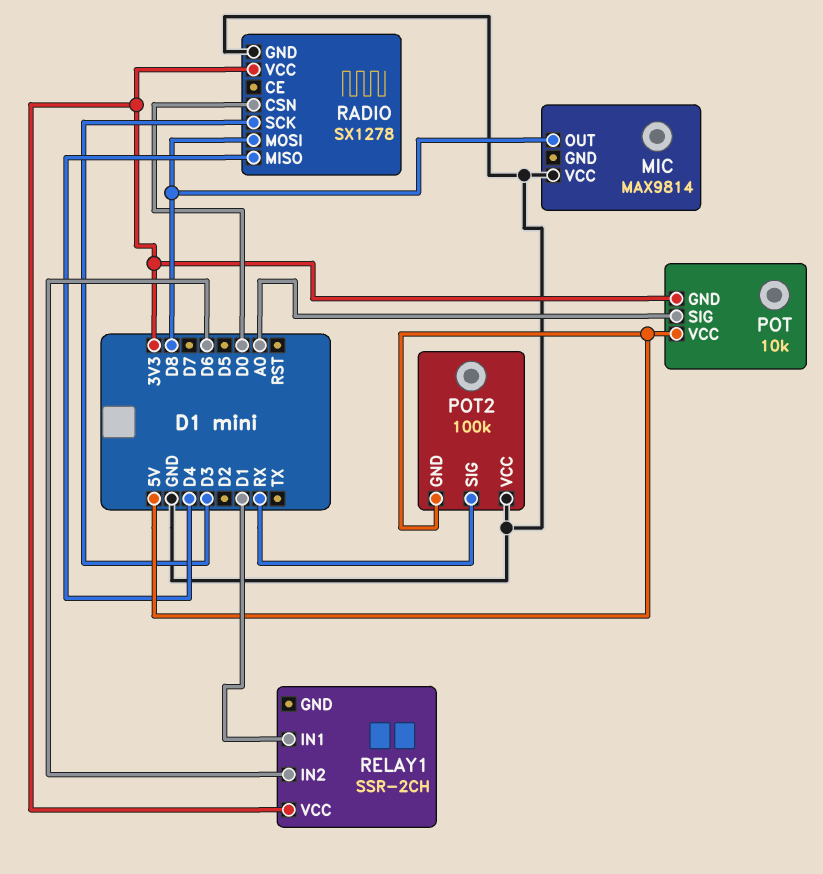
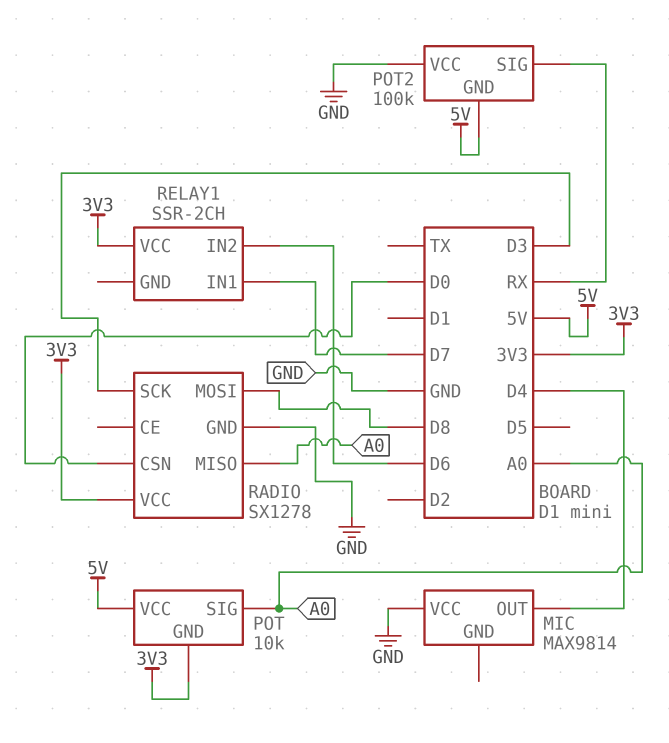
MIC pin OUT: D8 -> D4
RADIO pin MISO: D4 -> A0
RELAY1 pin IN1: D1 -> D7

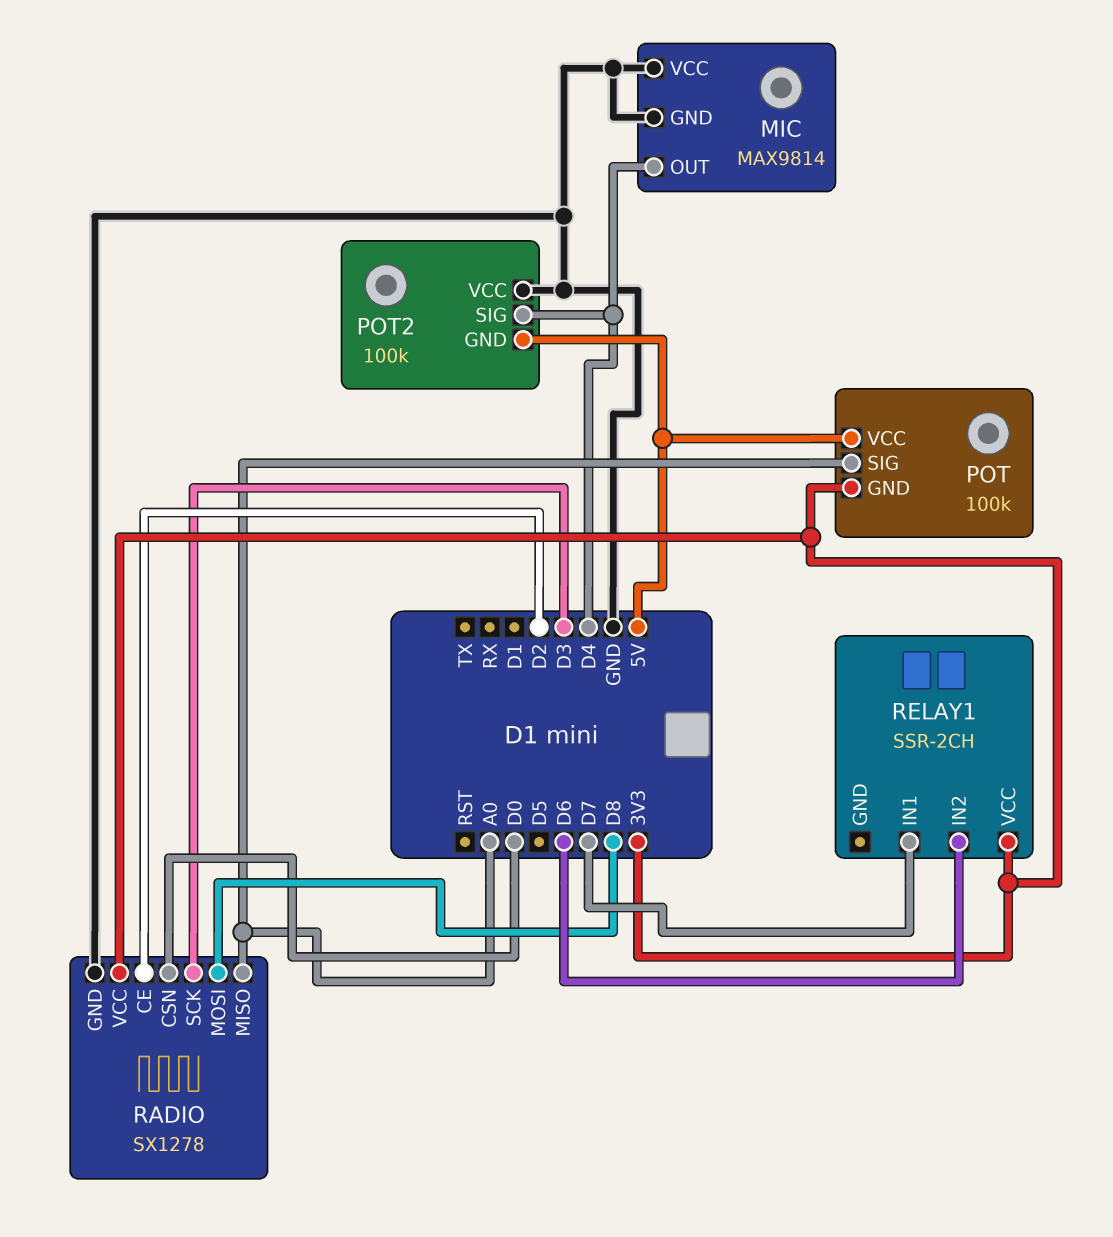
MIC pin GND: none -> GND
POT: 10k -> 100k
POT2 pin SIG: RX -> D4
RADIO pin CE: none -> D2

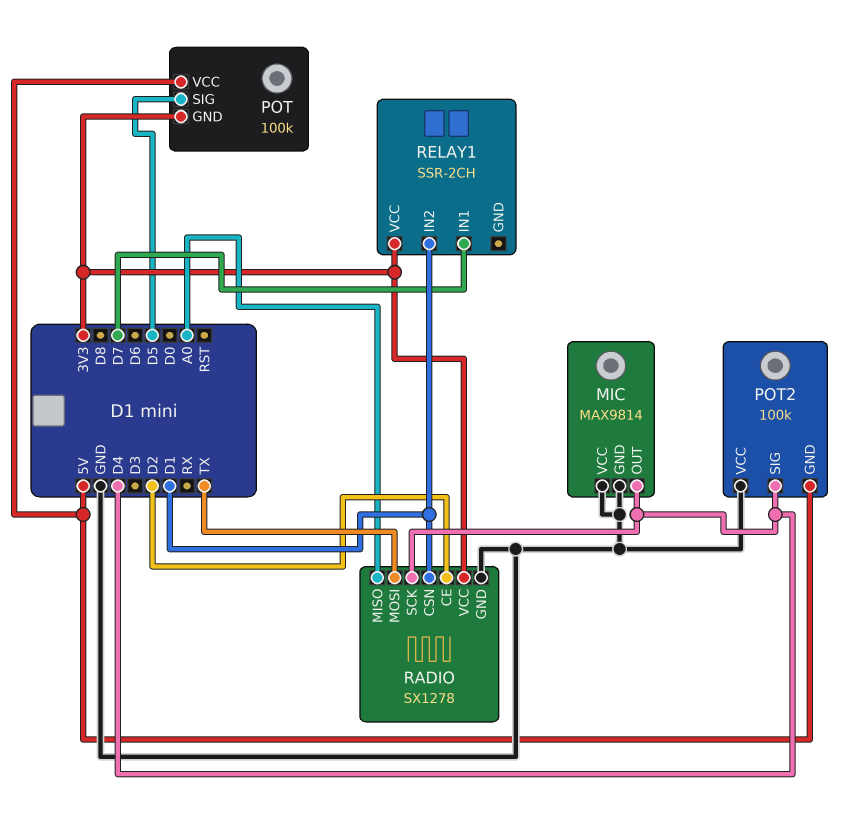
POT pin SIG: A0 -> D5
RADIO pin CSN: D0 -> D1
RADIO pin MOSI: D8 -> TX
RADIO pin SCK: D3 -> D4
RELAY1 pin IN2: D6 -> D1

